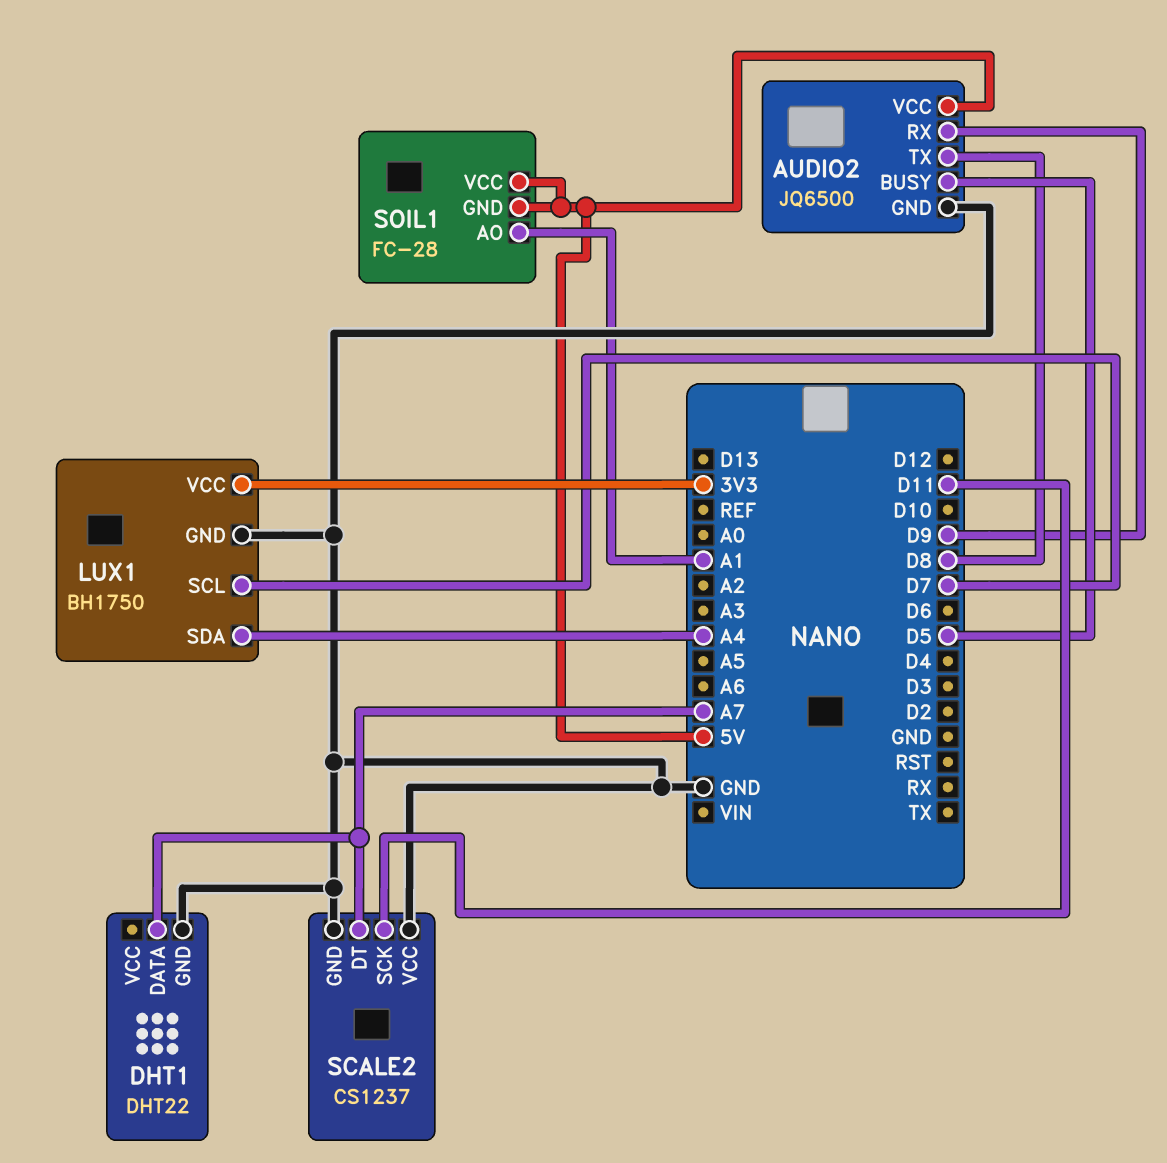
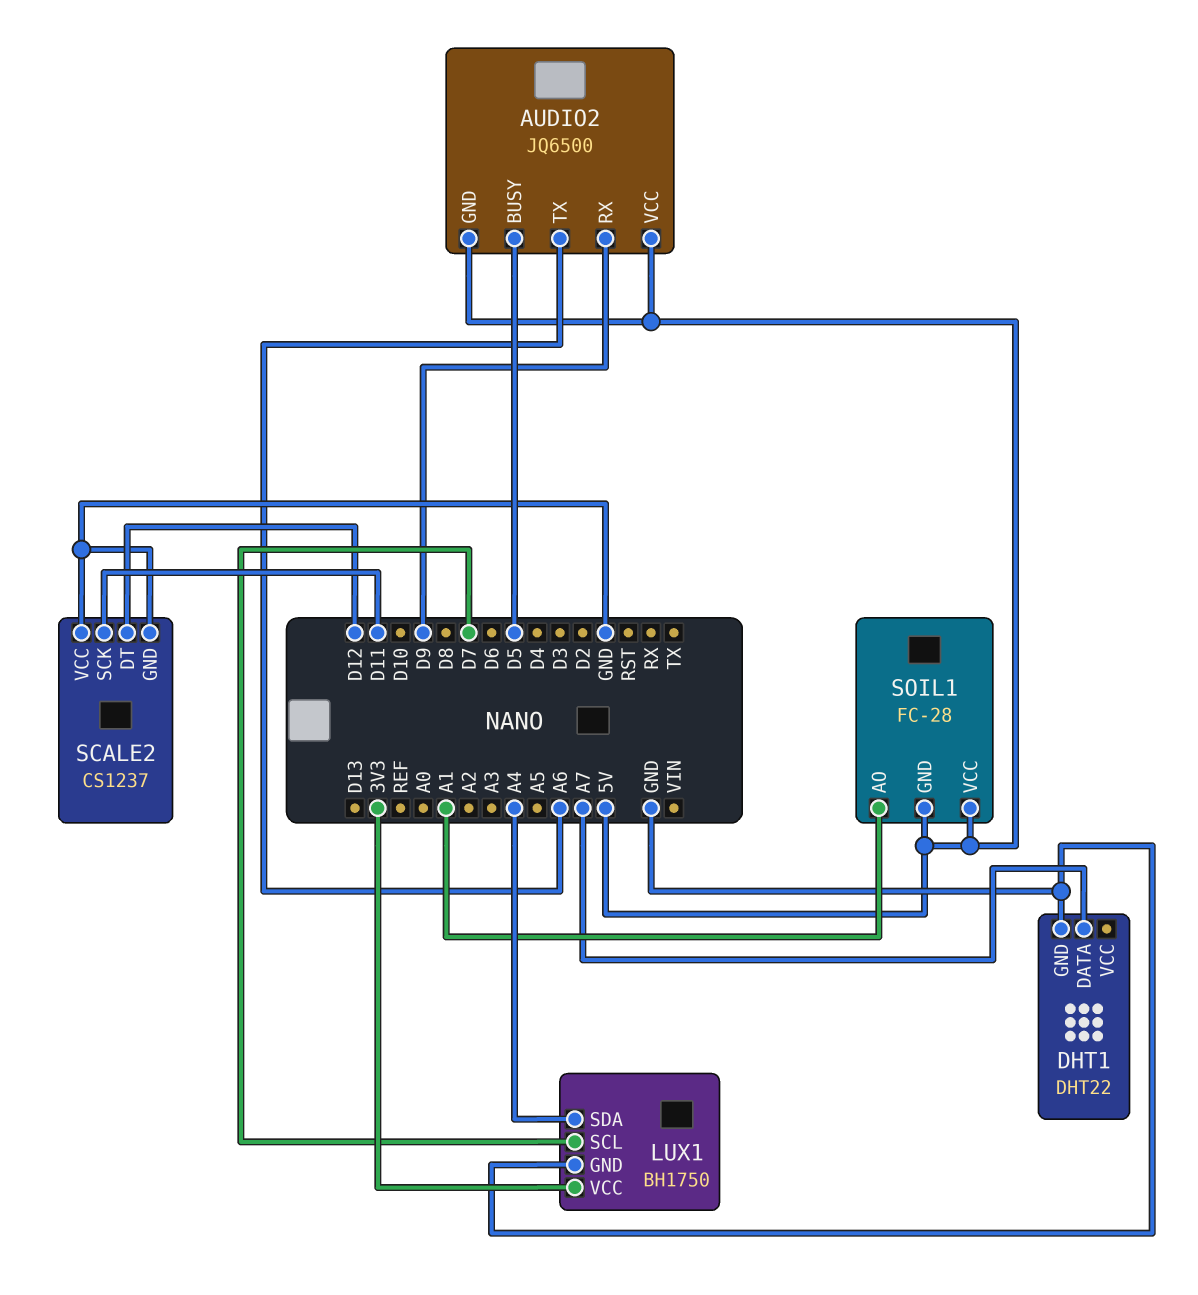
AUDIO2 pin GND: GND -> 5V
AUDIO2 pin TX: D8 -> A6
SCALE2 pin DT: A7 -> D12

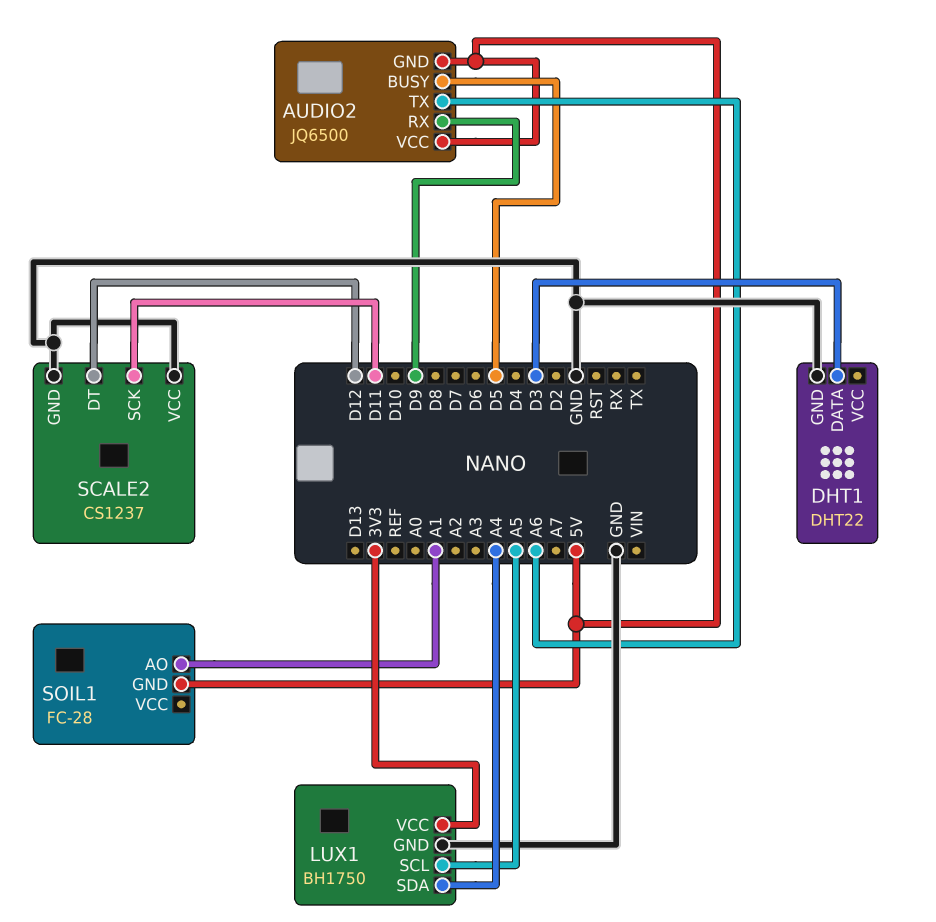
DHT1 pin DATA: A7 -> D3
LUX1 pin SCL: D7 -> A5
SOIL1 pin VCC: 5V -> none

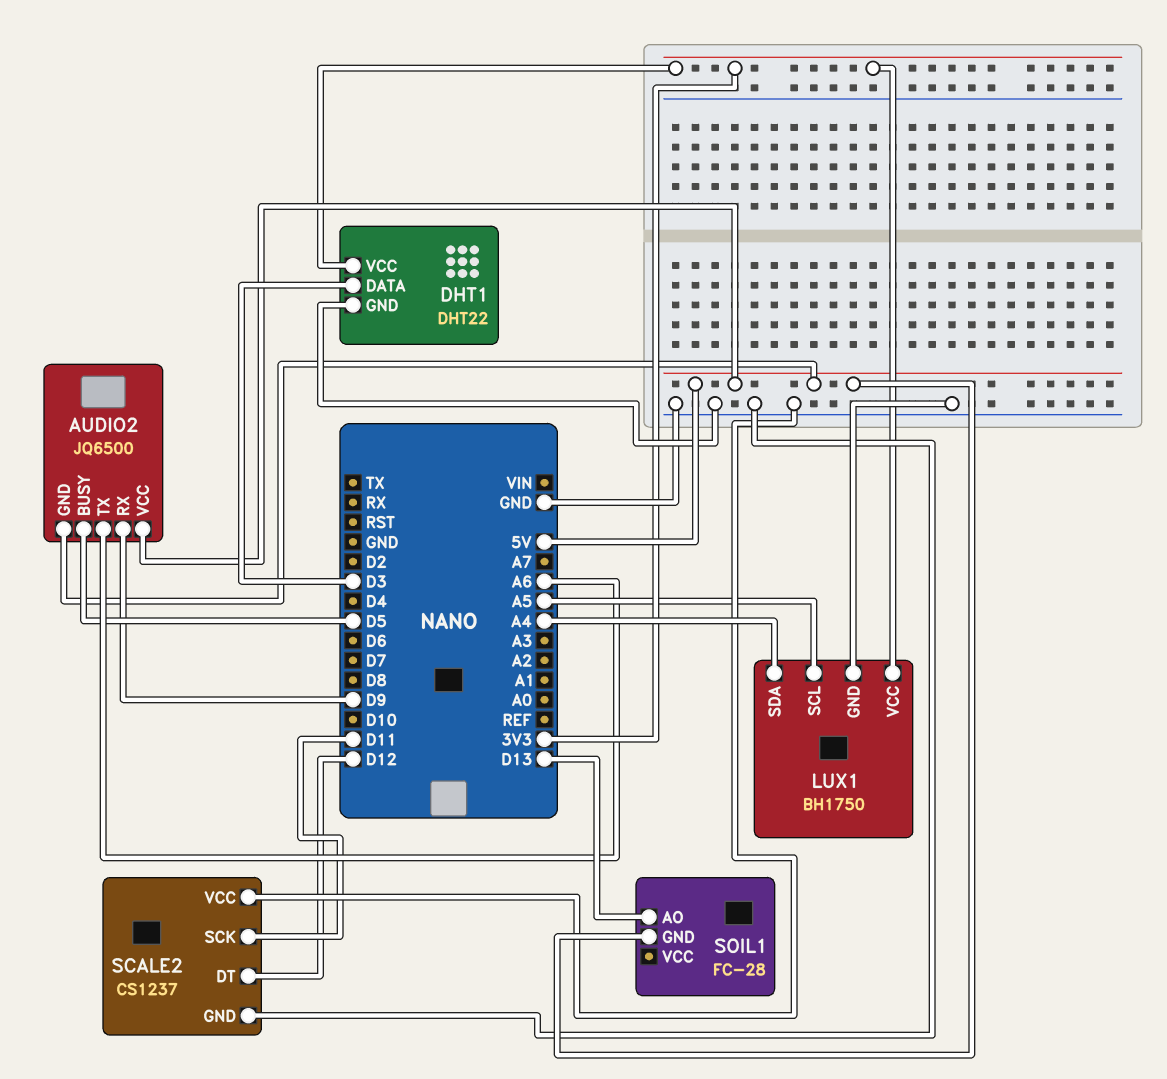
DHT1 pin VCC: none -> 3V3
SOIL1 pin AO: A1 -> D13

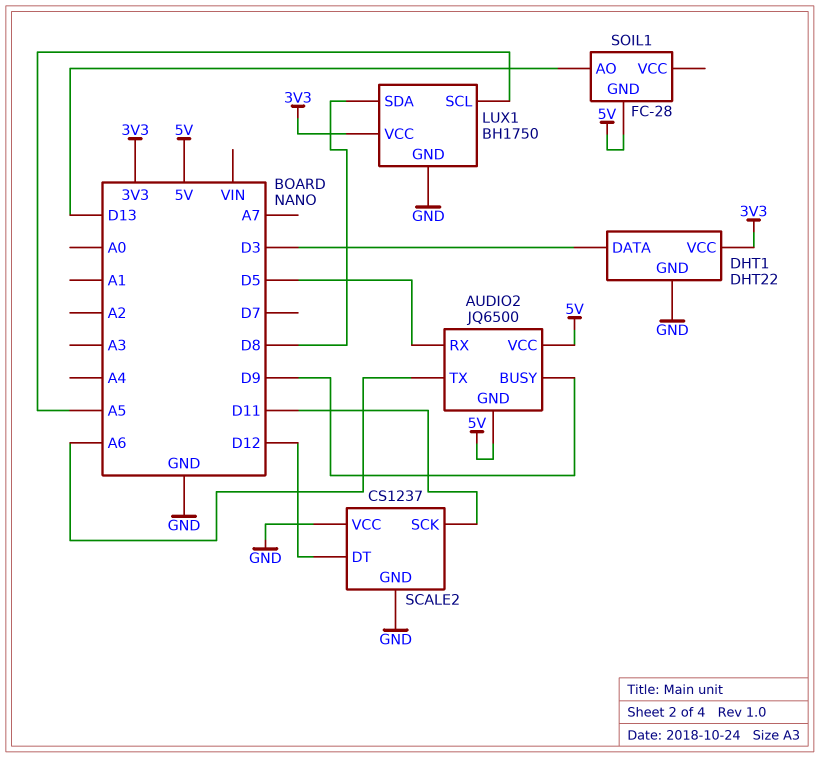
AUDIO2 pin BUSY: D5 -> D9
AUDIO2 pin RX: D9 -> D5
LUX1 pin SDA: A4 -> D8

